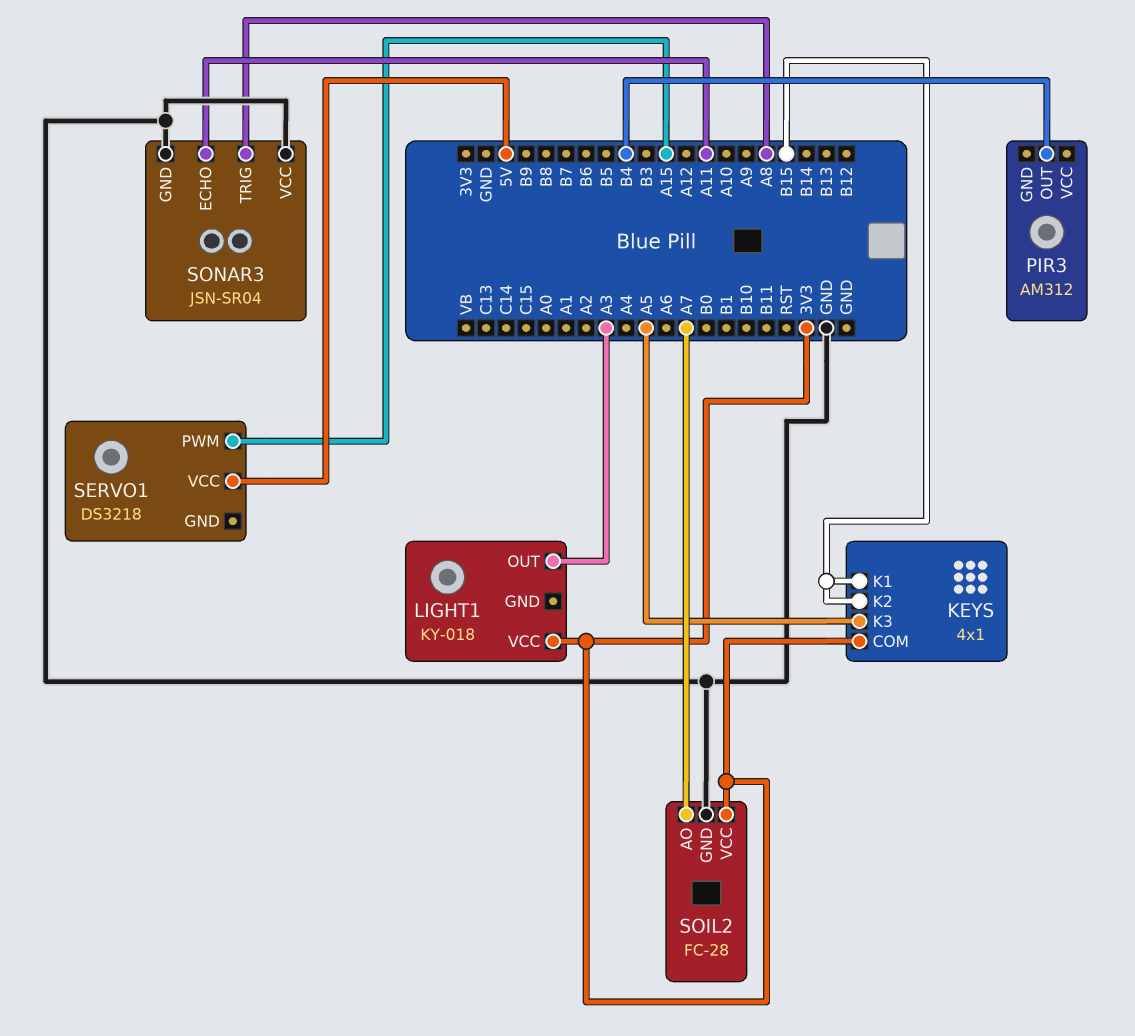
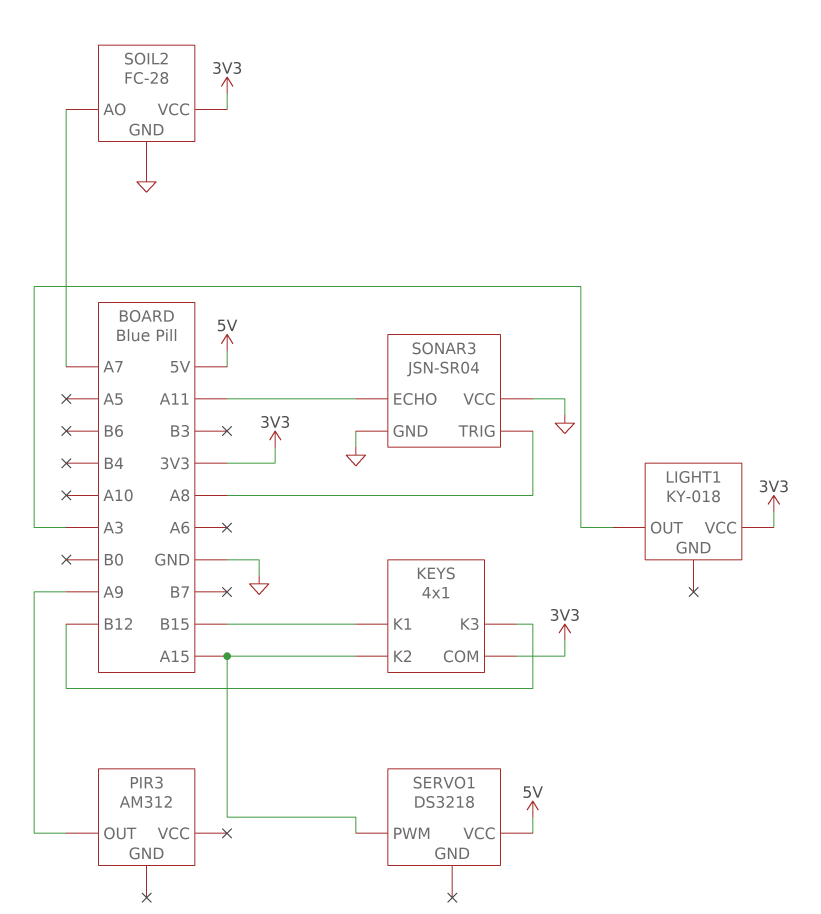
KEYS pin K2: B15 -> A15
KEYS pin K3: A5 -> B12
PIR3 pin OUT: B4 -> A9

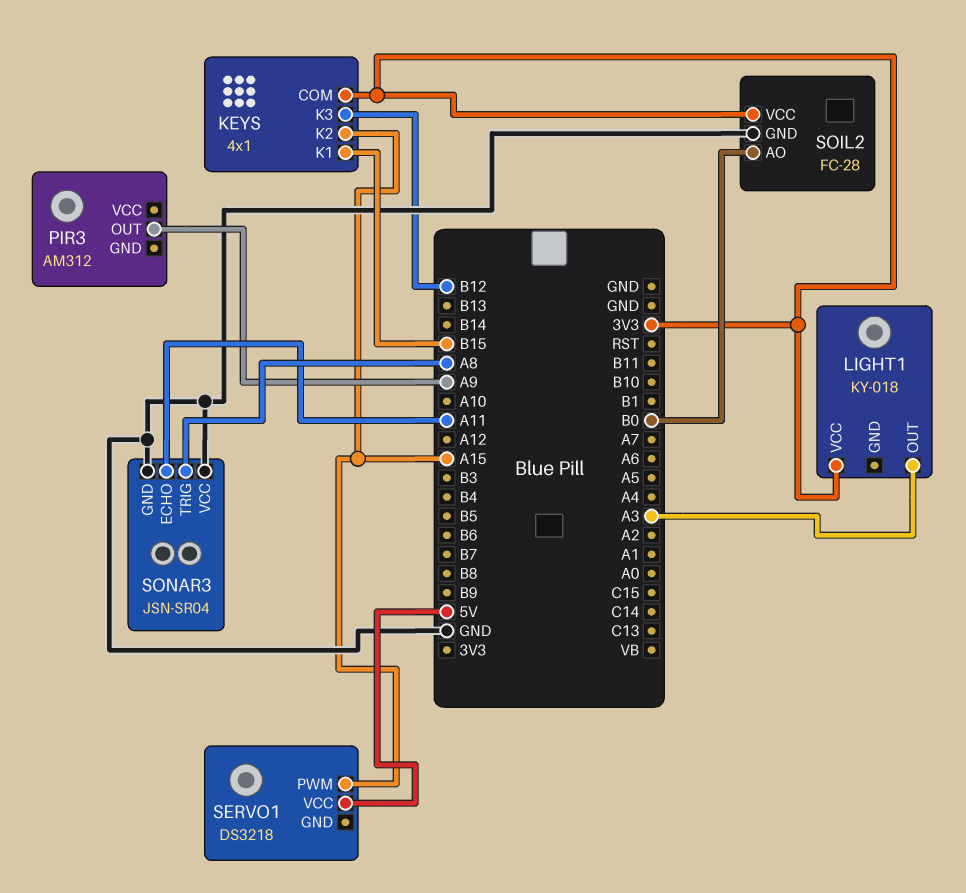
SOIL2 pin AO: A7 -> B0

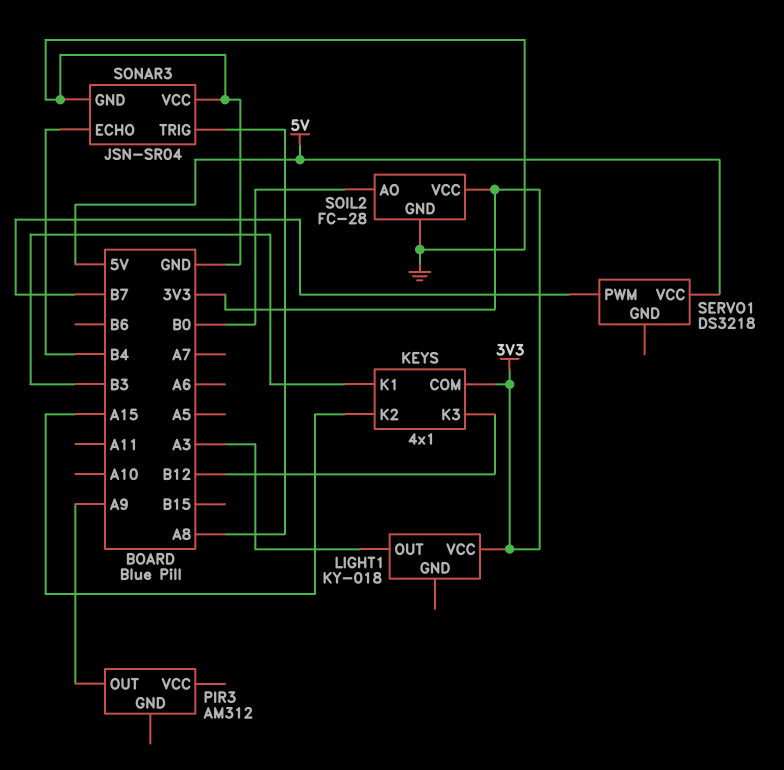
KEYS pin K1: B15 -> B3
SERVO1 pin PWM: A15 -> B7
SONAR3 pin ECHO: A11 -> B4

